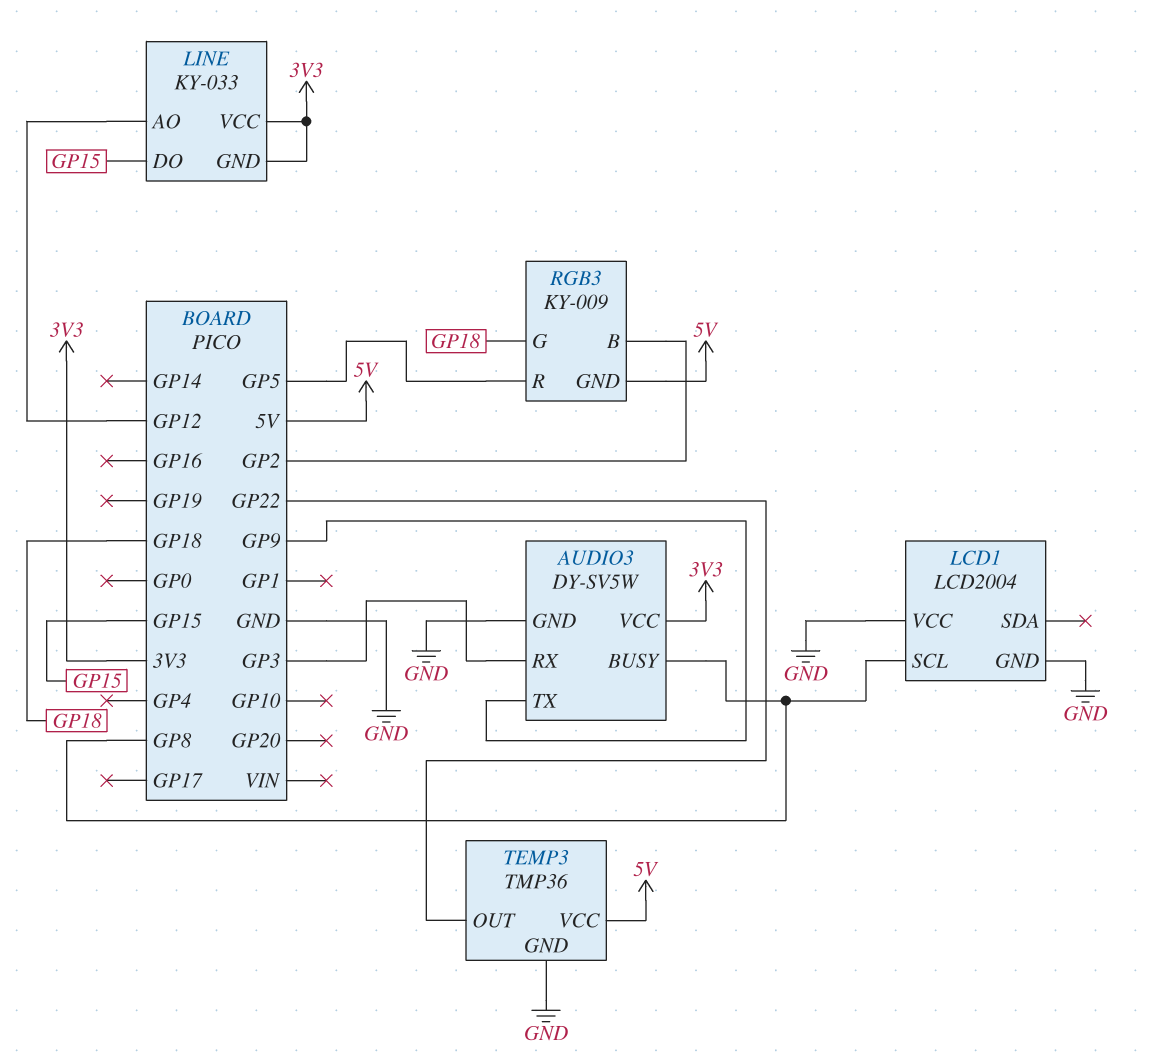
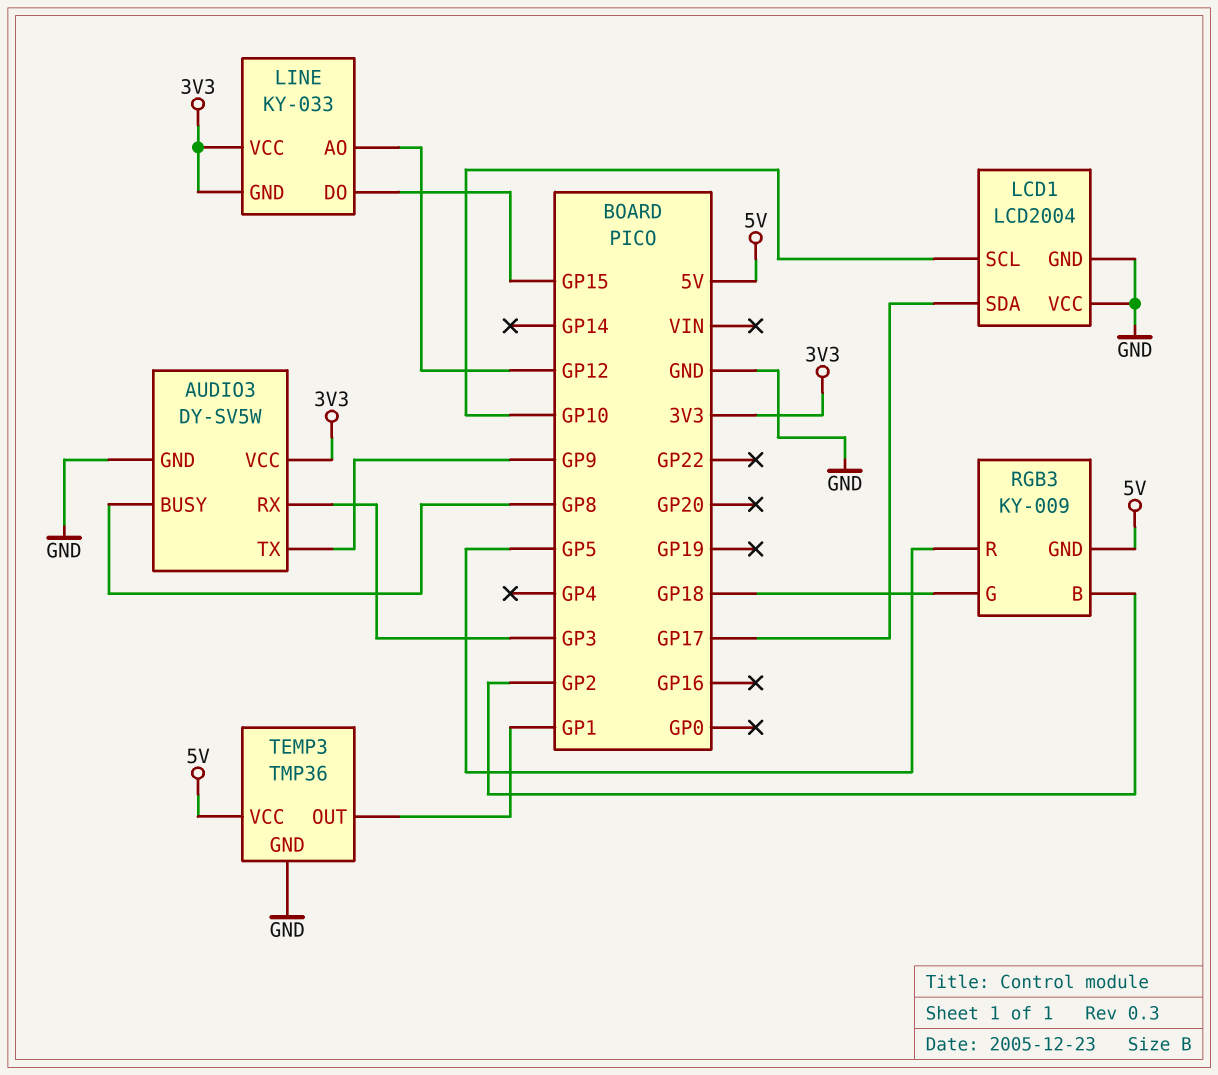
LCD1 pin SCL: GP8 -> GP10
LCD1 pin SDA: none -> GP17
TEMP3 pin OUT: GP22 -> GP1

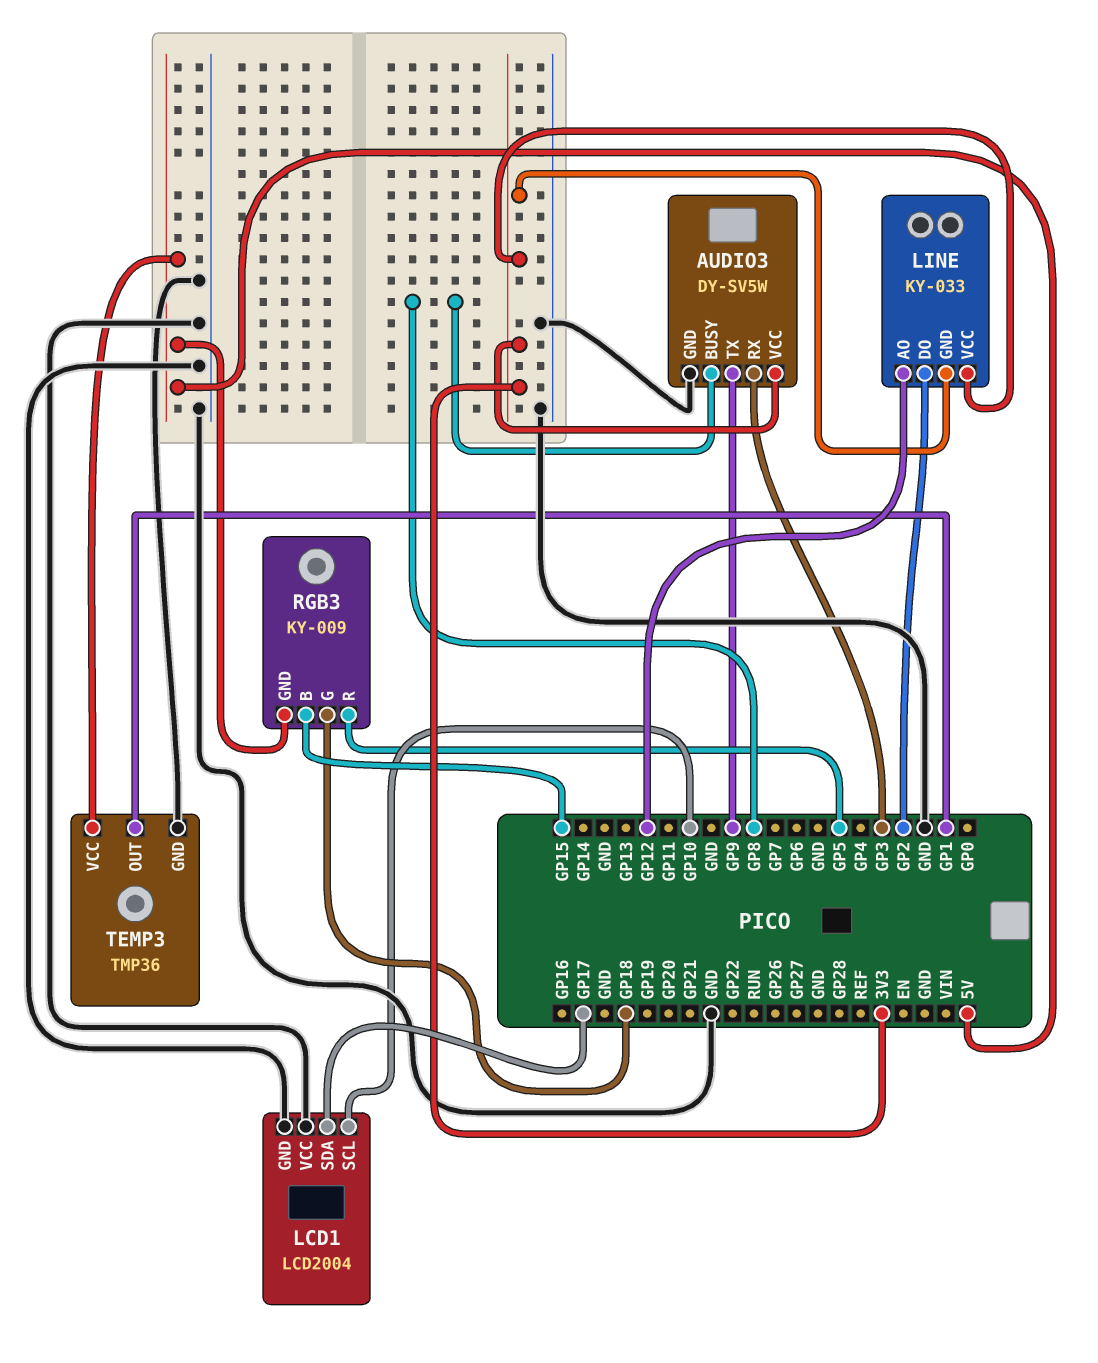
LINE pin DO: GP15 -> GP2
RGB3 pin B: GP2 -> GP15

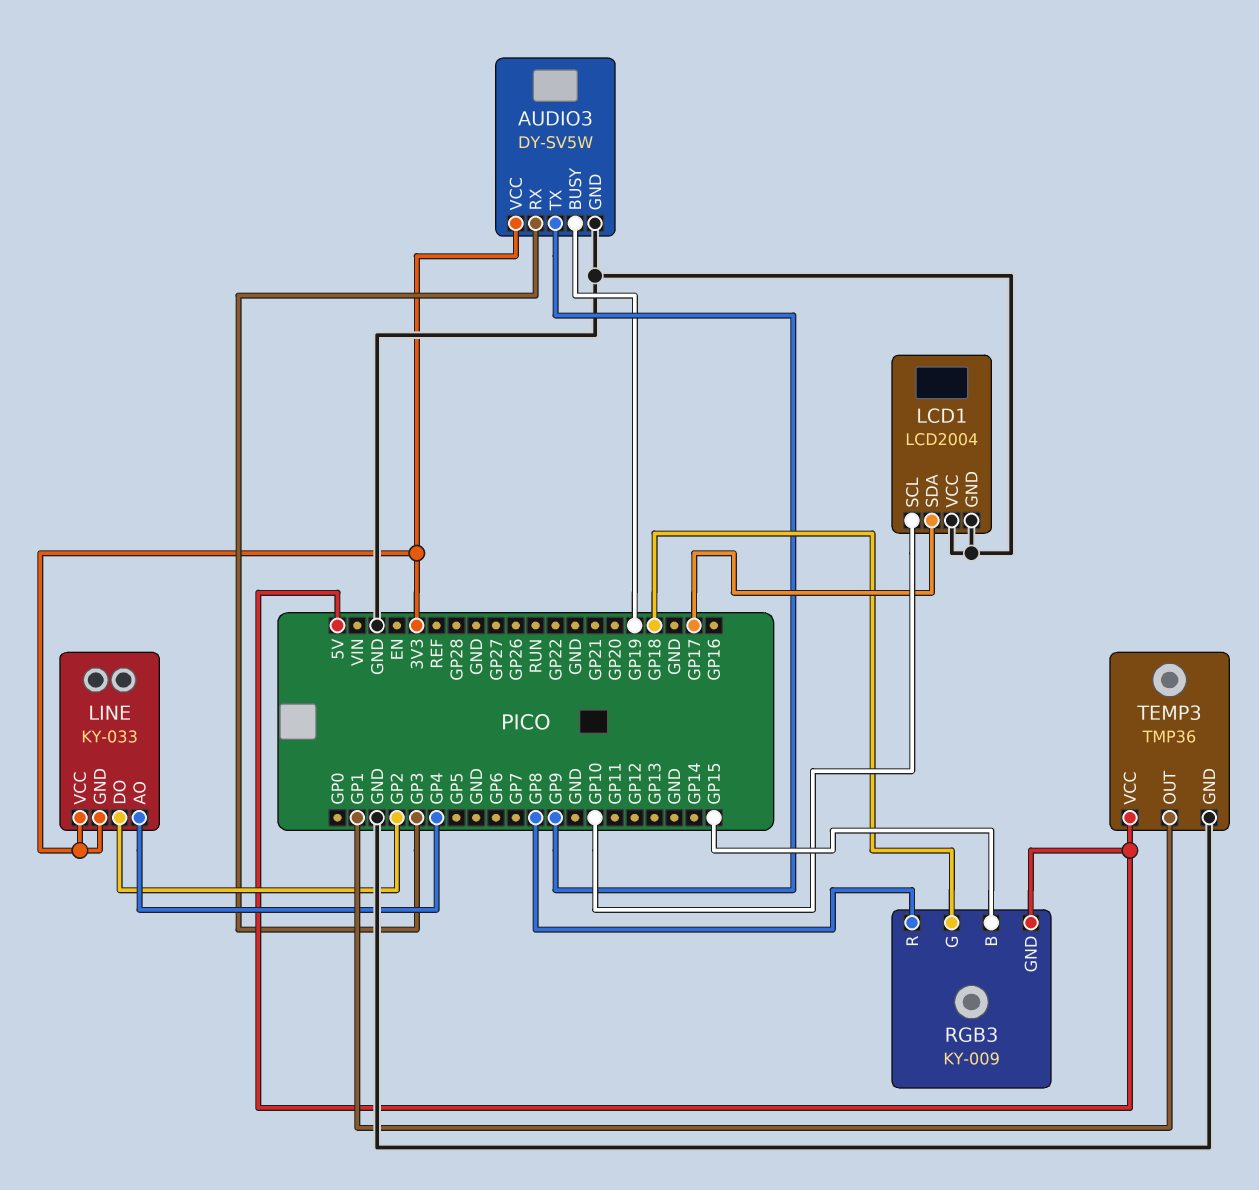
AUDIO3 pin BUSY: GP8 -> GP19
LINE pin AO: GP12 -> GP4
RGB3 pin R: GP5 -> GP8

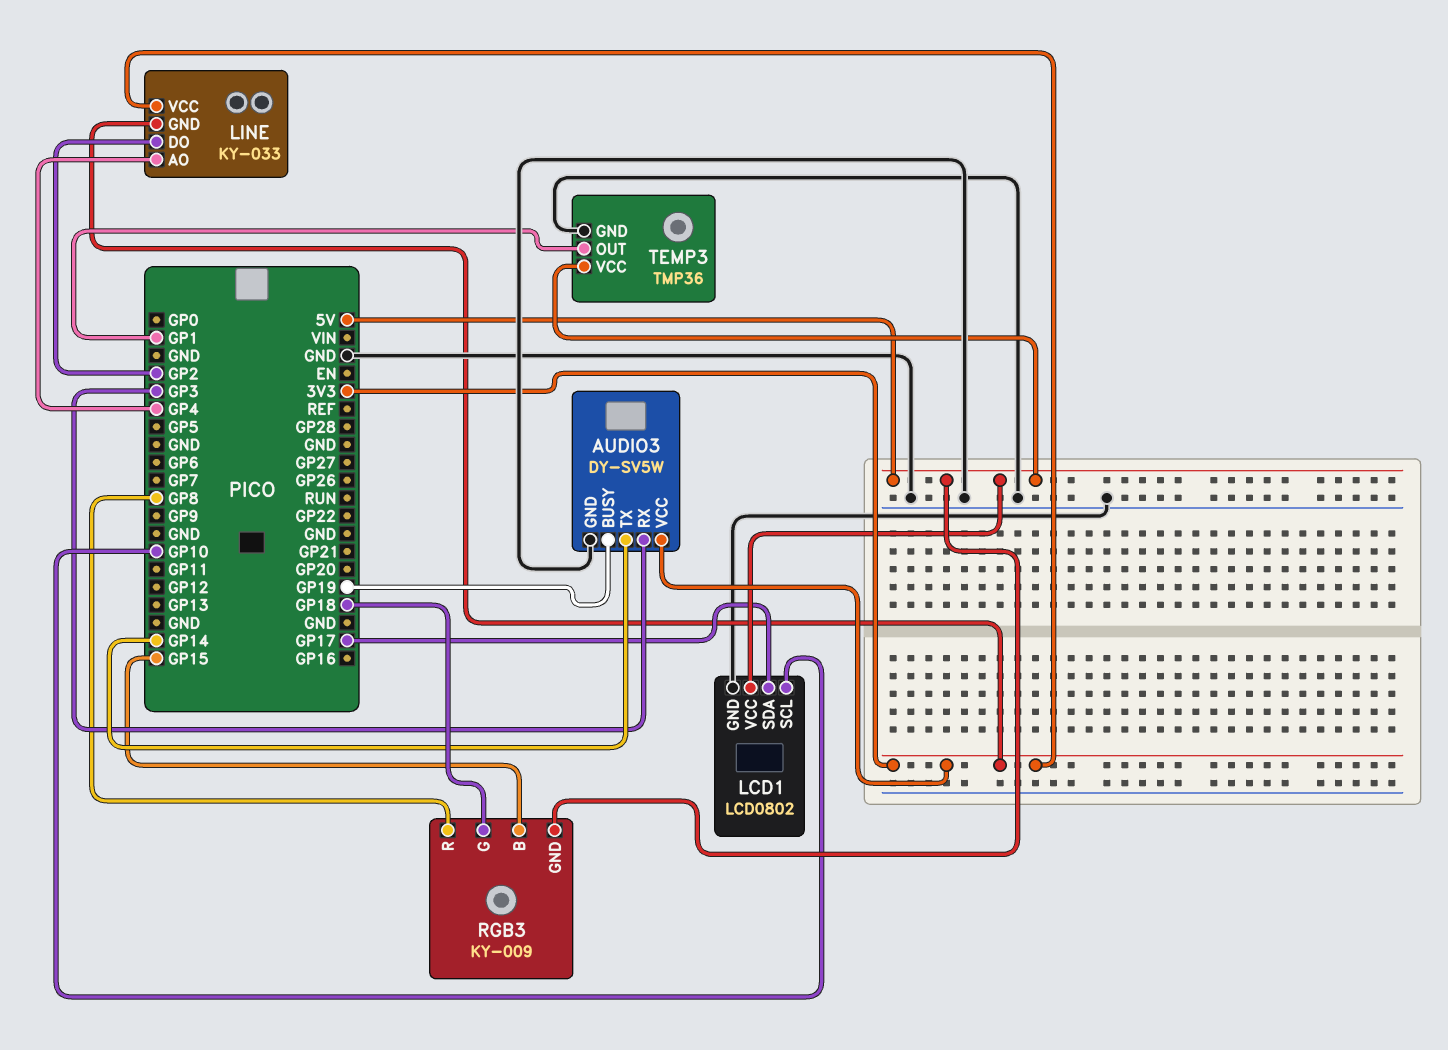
AUDIO3 pin TX: GP9 -> GP14
LCD1: LCD2004 -> LCD0802
LCD1 pin VCC: GND -> 5V

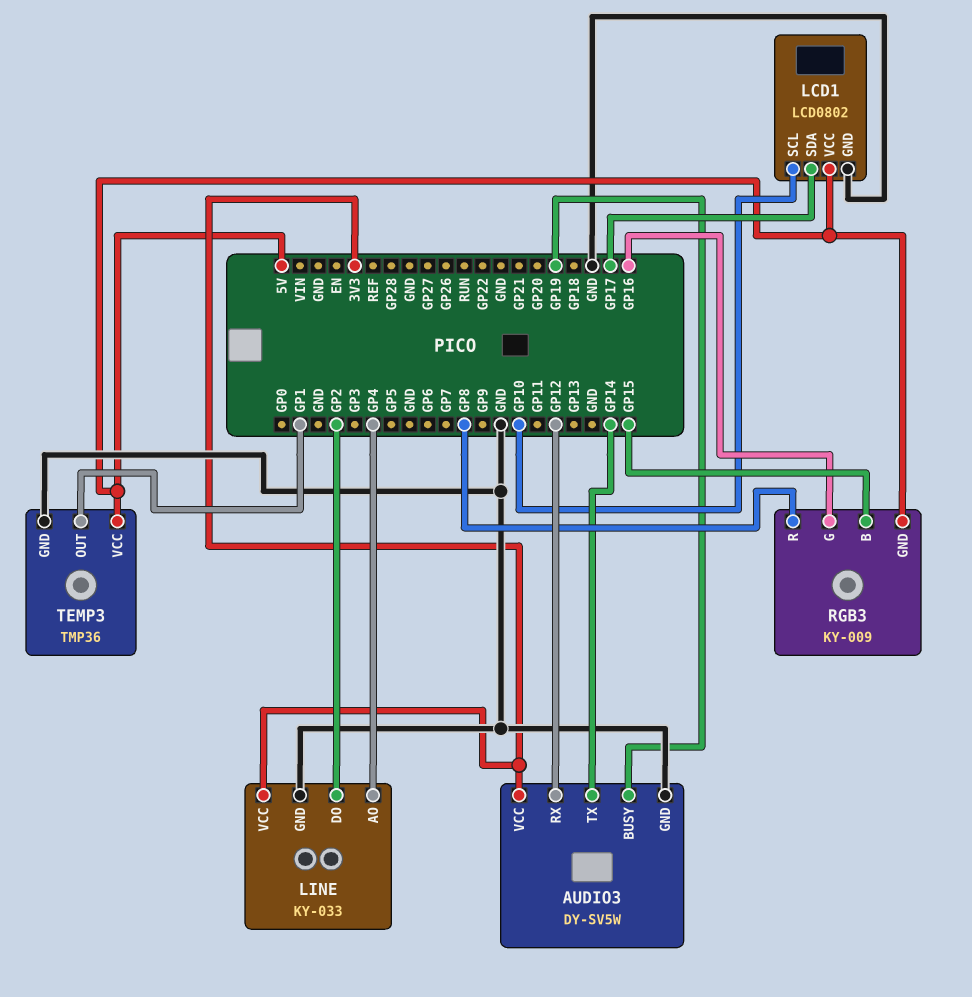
AUDIO3 pin RX: GP3 -> GP12
LINE pin GND: 3V3 -> GND
RGB3 pin G: GP18 -> GP16

